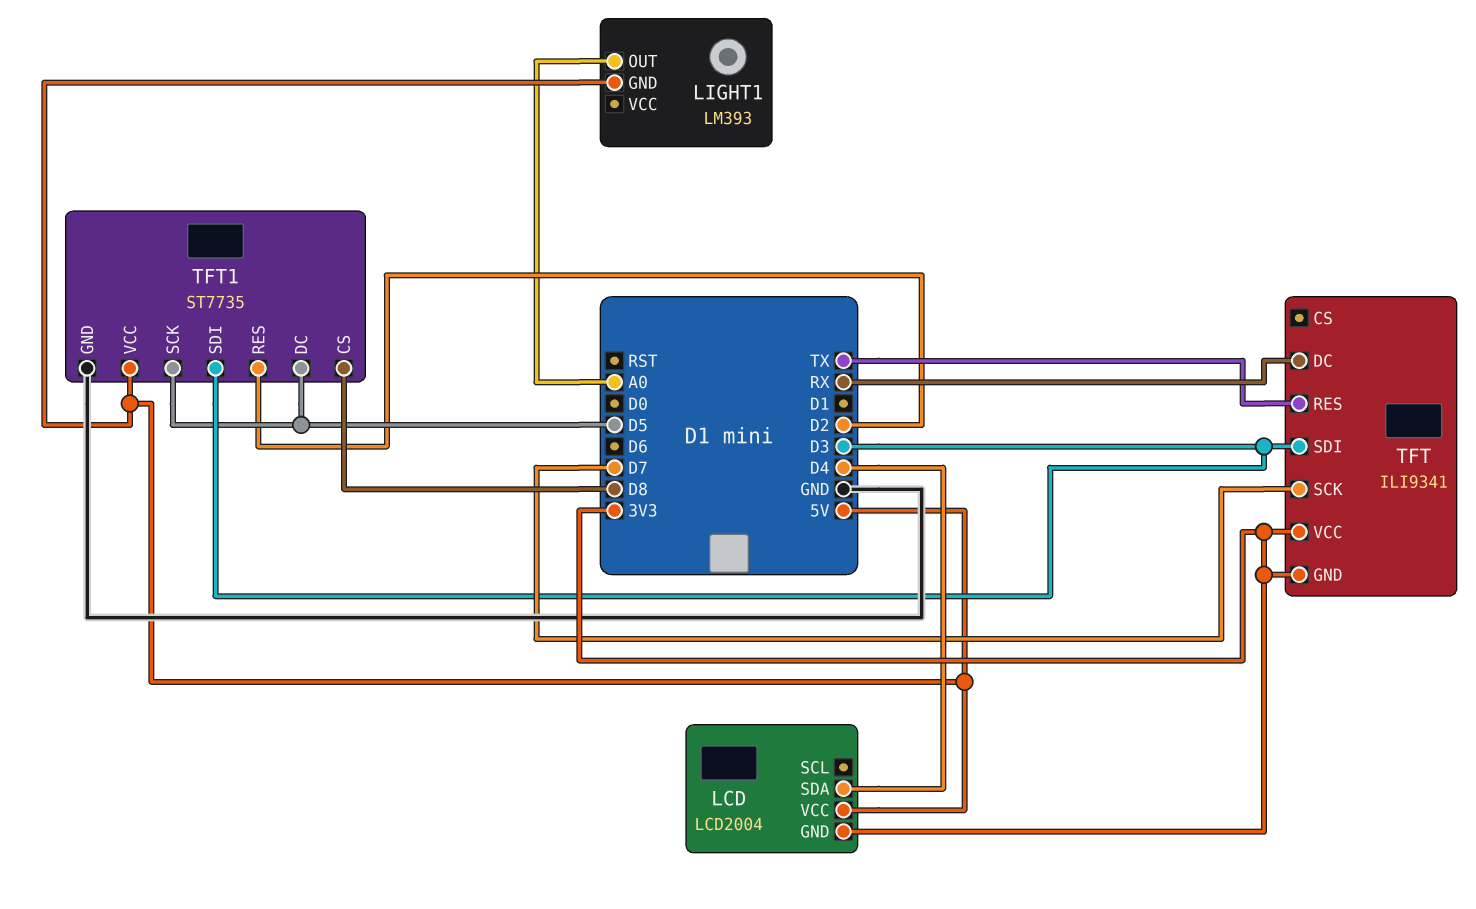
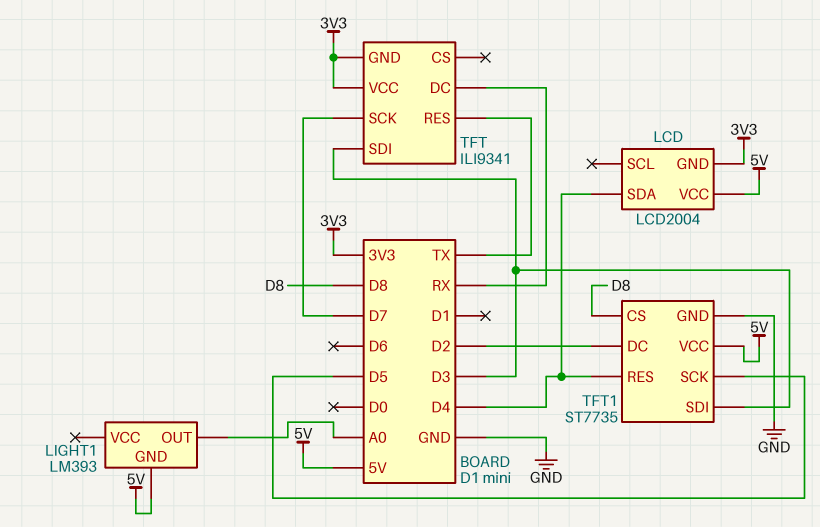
TFT1 pin DC: D5 -> D2
TFT1 pin RES: D2 -> D4

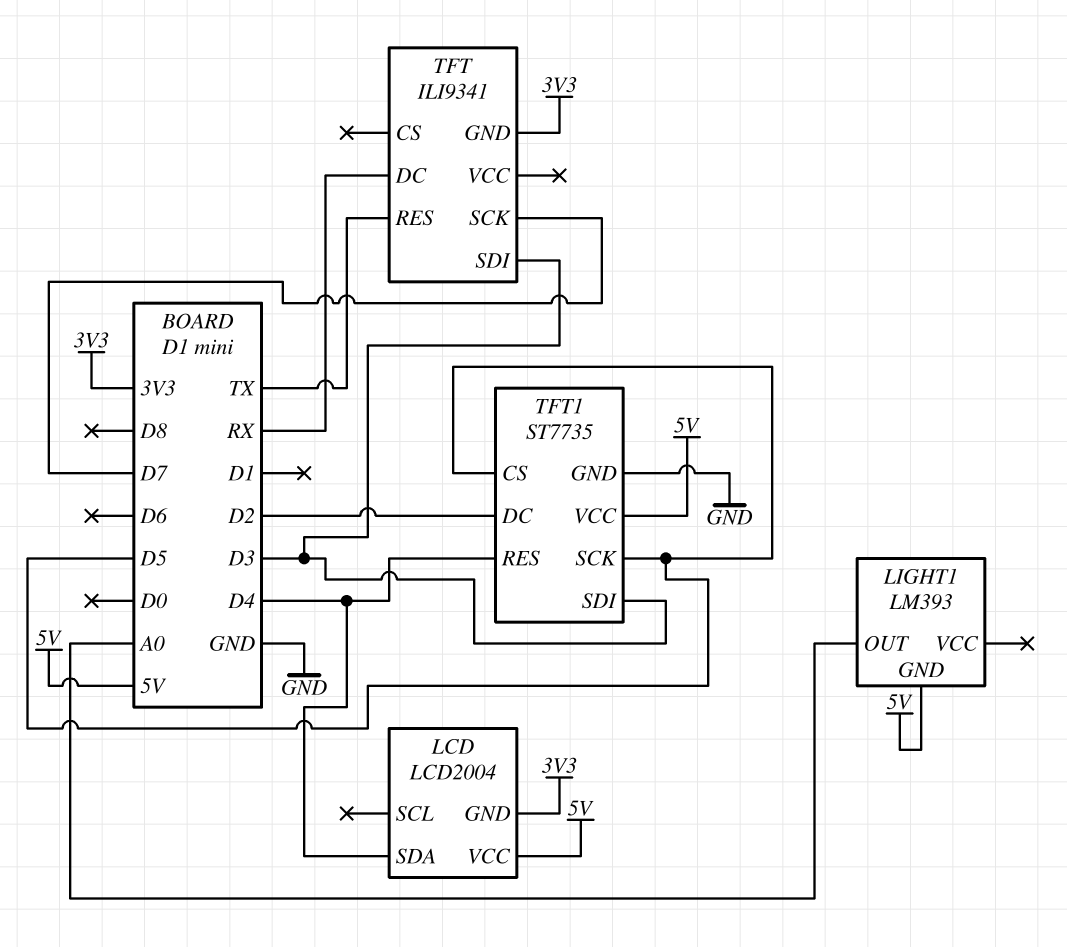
TFT pin VCC: 3V3 -> none
TFT1 pin CS: D8 -> D5

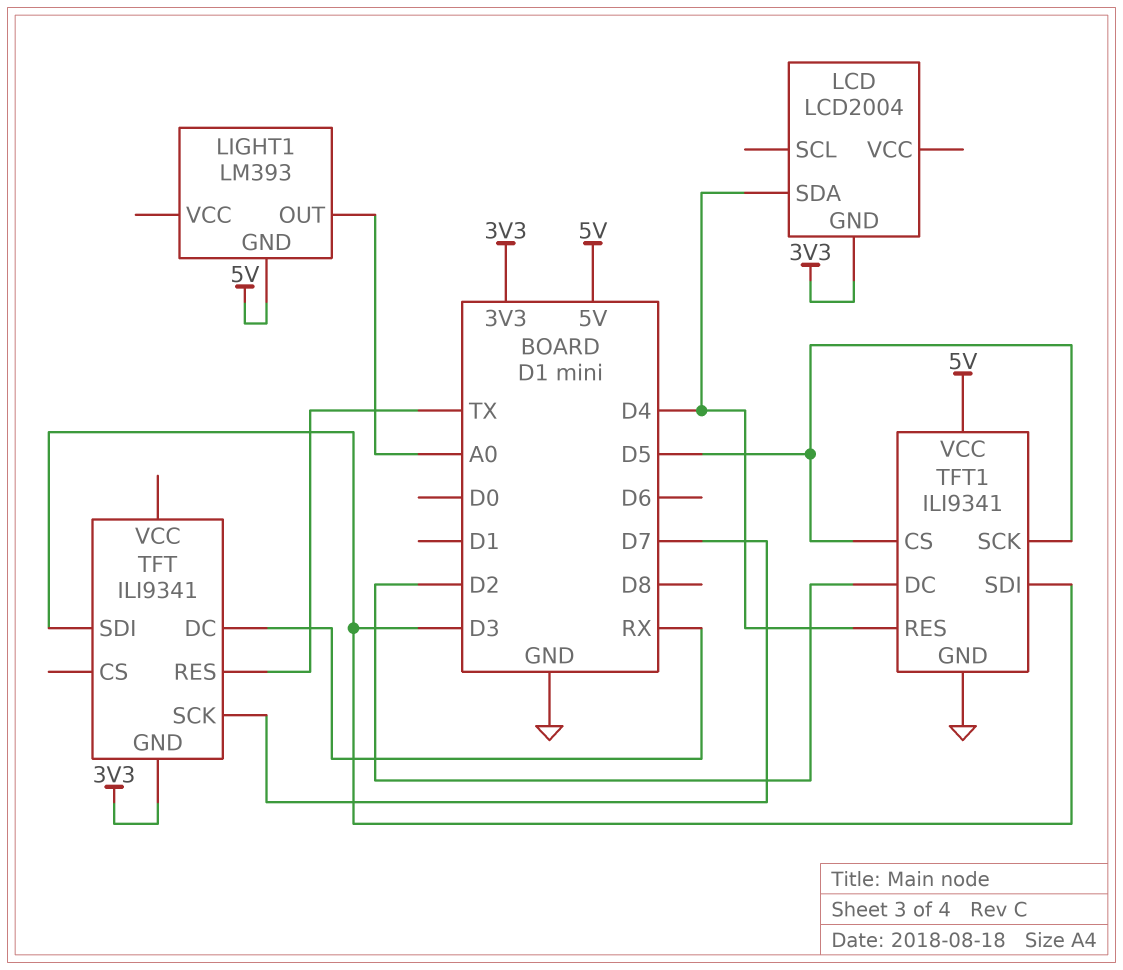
LCD pin VCC: 5V -> none
TFT1: ST7735 -> ILI9341

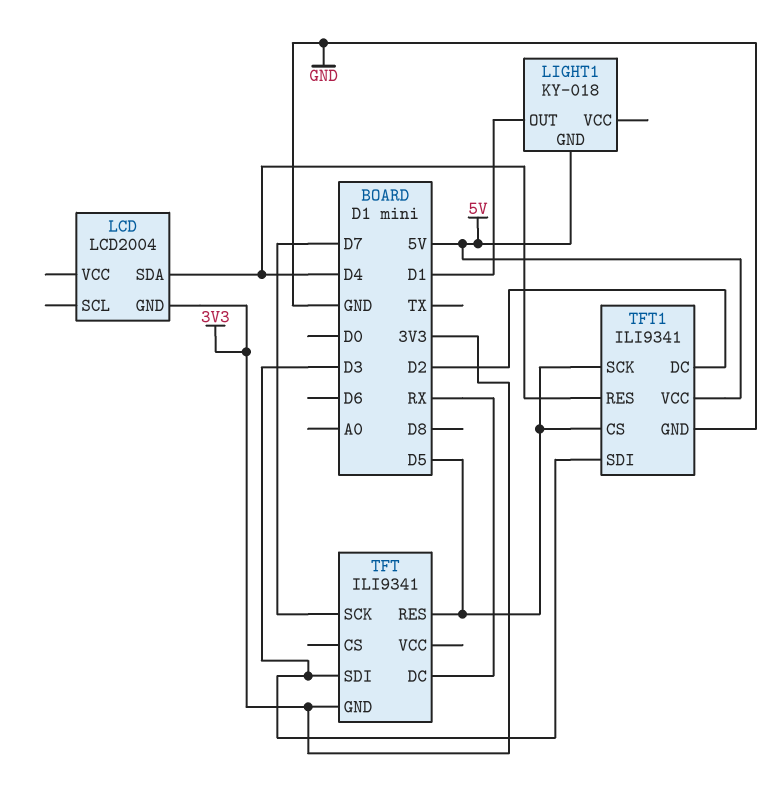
LIGHT1: LM393 -> KY-018
LIGHT1 pin OUT: A0 -> D1
TFT pin RES: TX -> D5

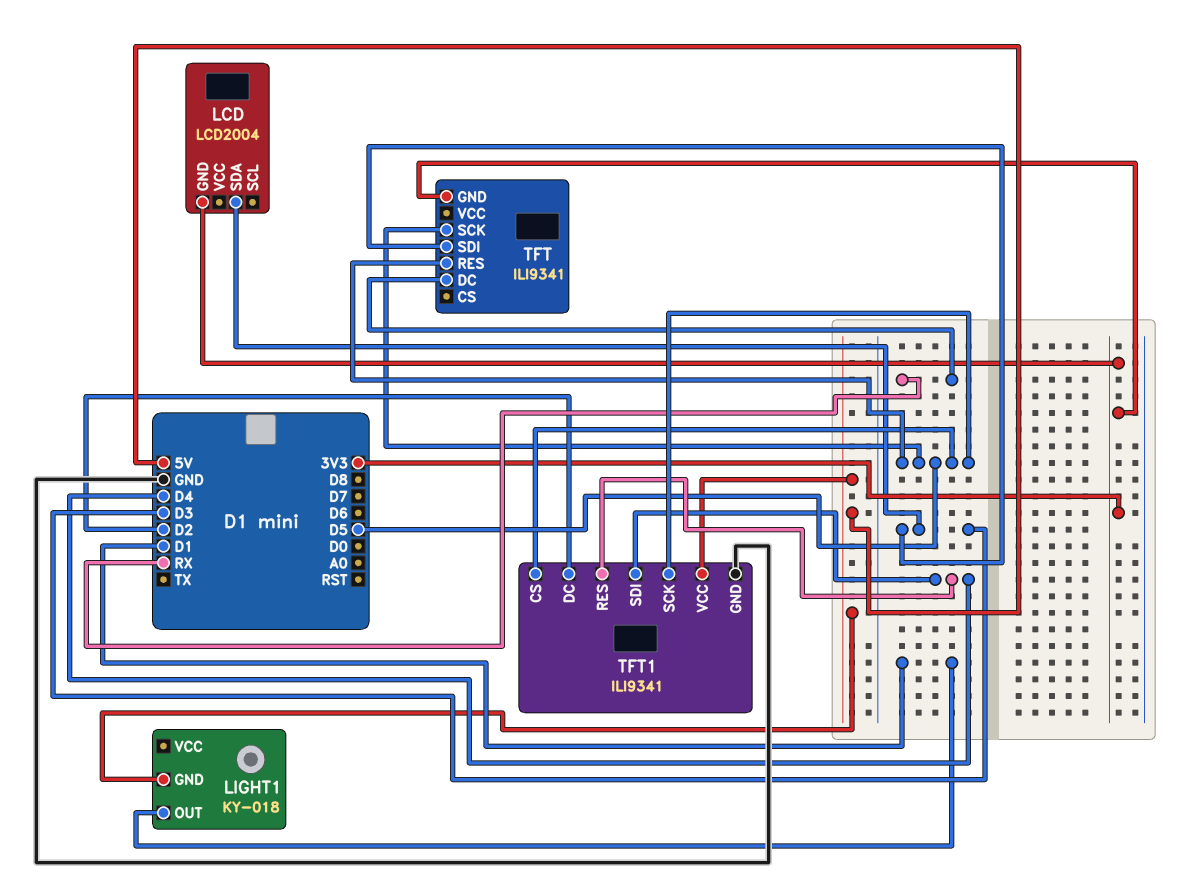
LCD pin SDA: D4 -> D3
TFT pin SCK: D7 -> D5
TFT1 pin SDI: D3 -> D4

